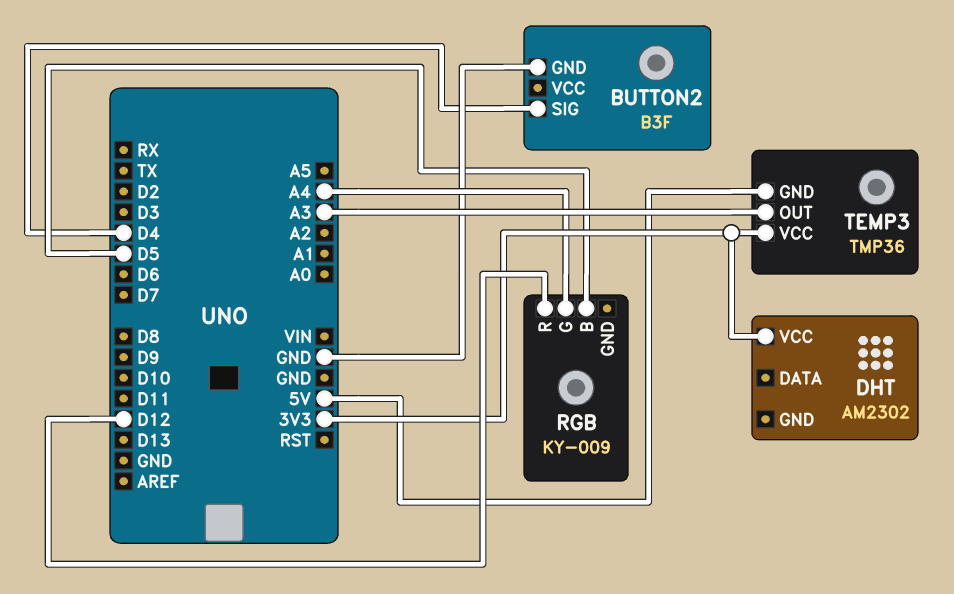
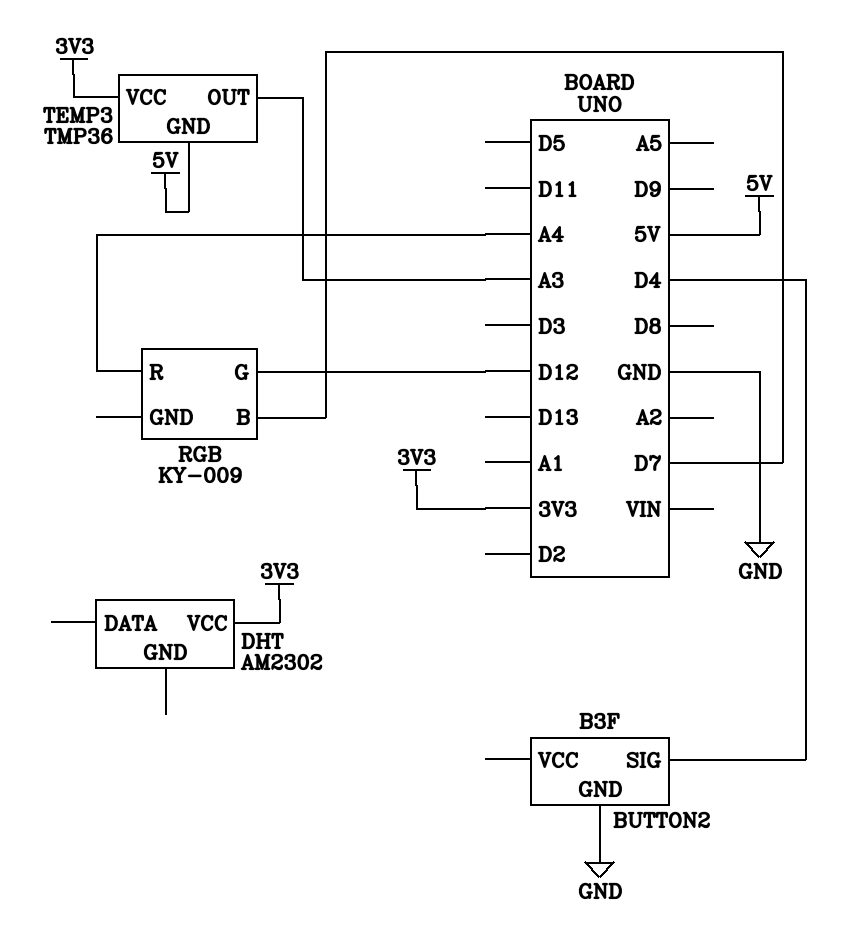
RGB pin B: D5 -> D7
RGB pin G: A4 -> D12
RGB pin R: D12 -> A4

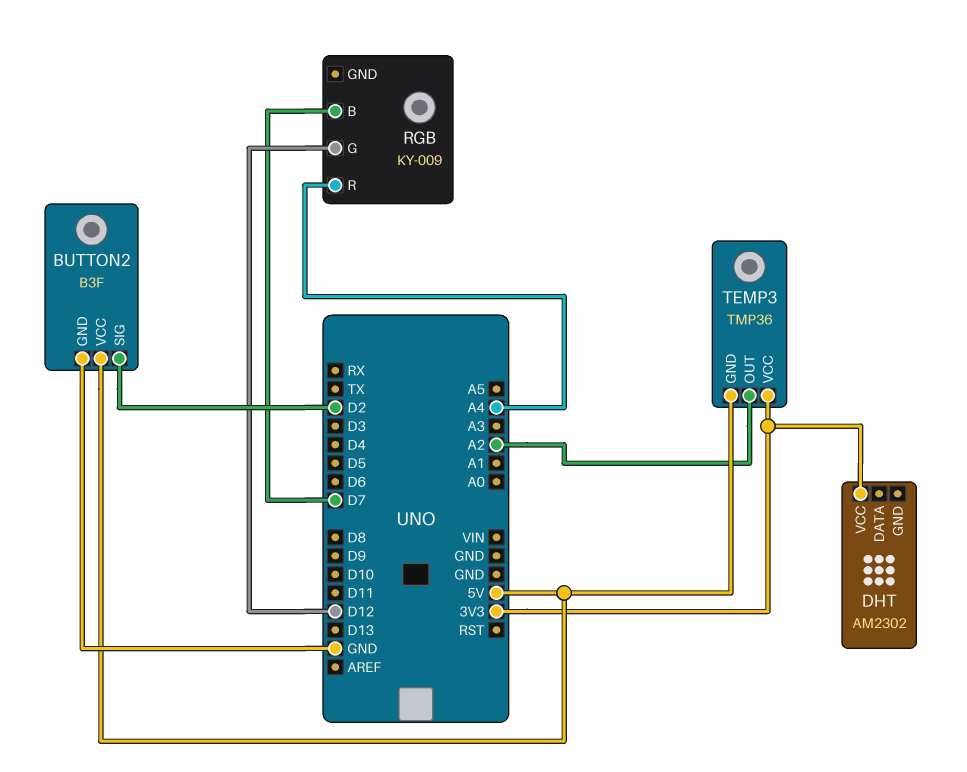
BUTTON2 pin SIG: D4 -> D2
BUTTON2 pin VCC: none -> 5V
TEMP3 pin OUT: A3 -> A2

